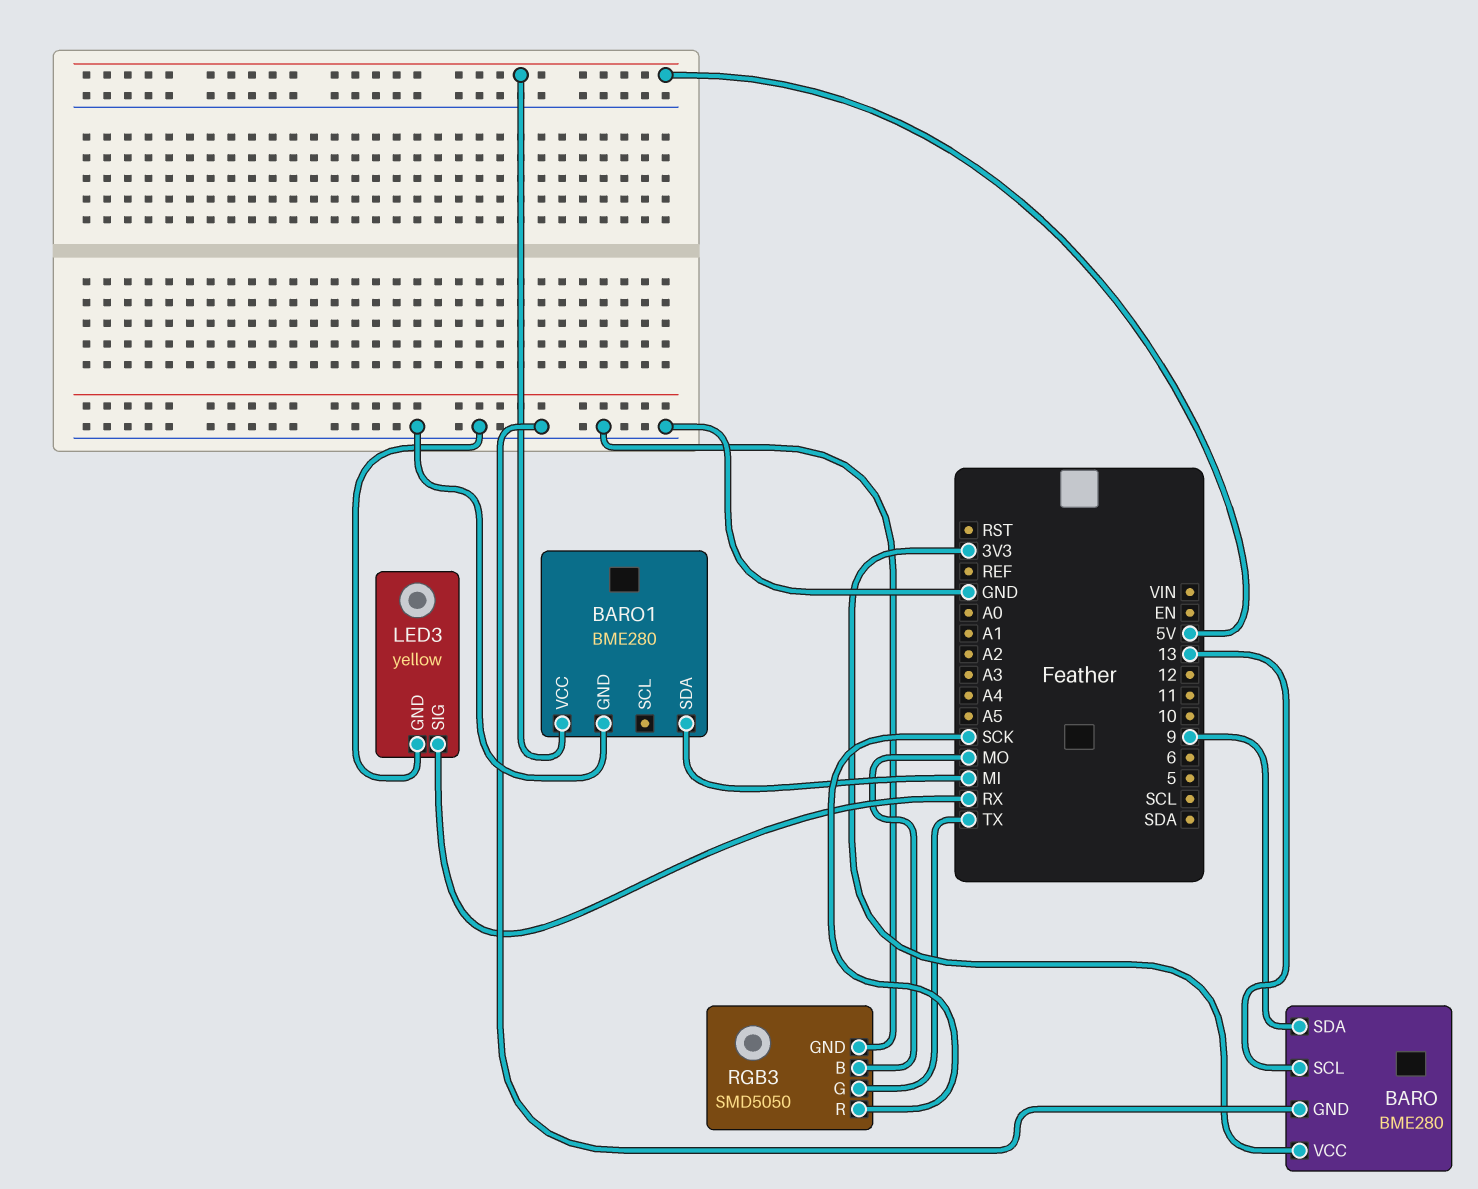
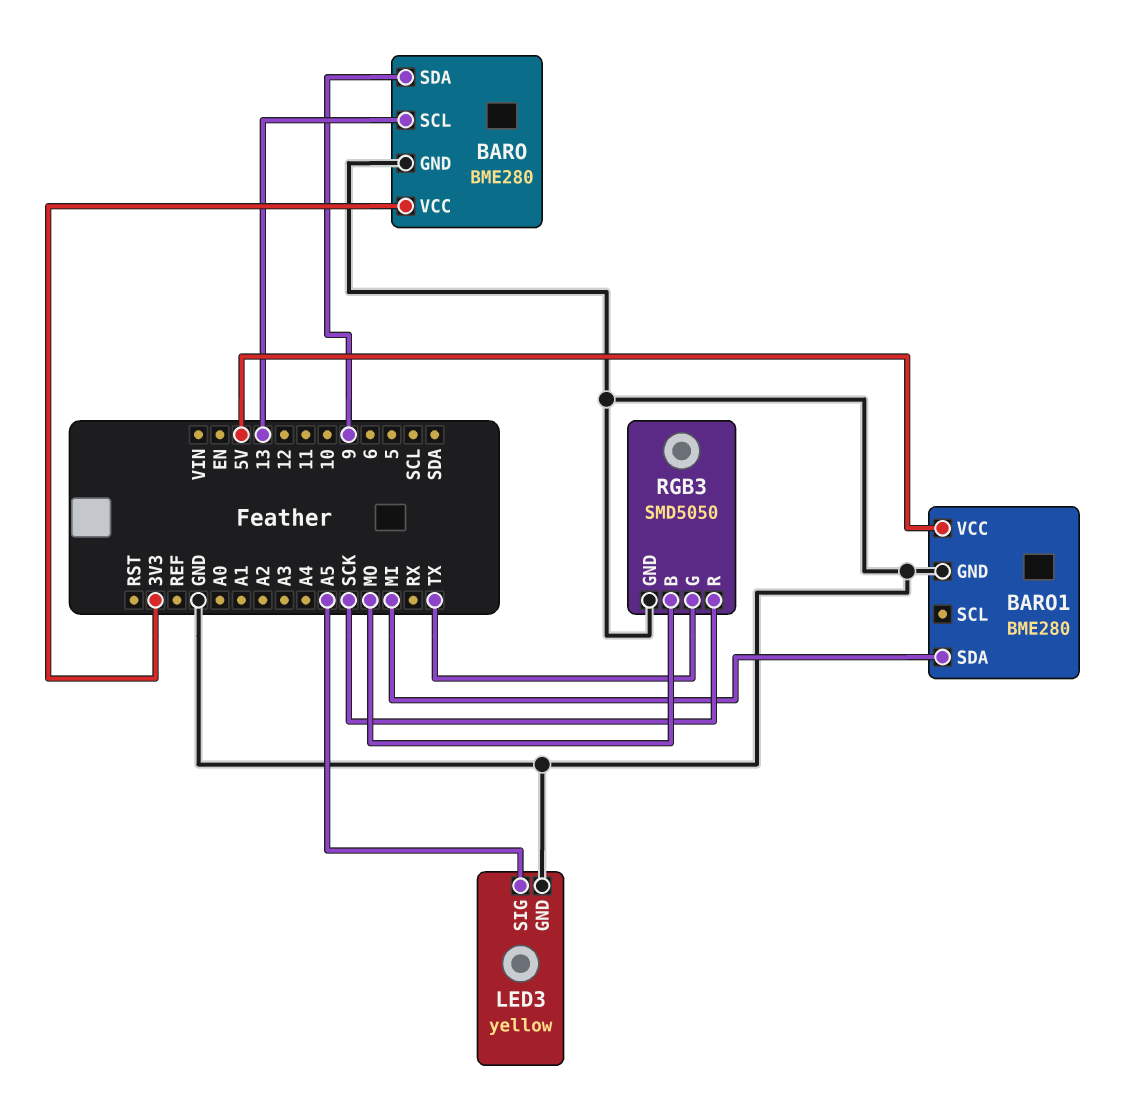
LED3 pin SIG: RX -> A5

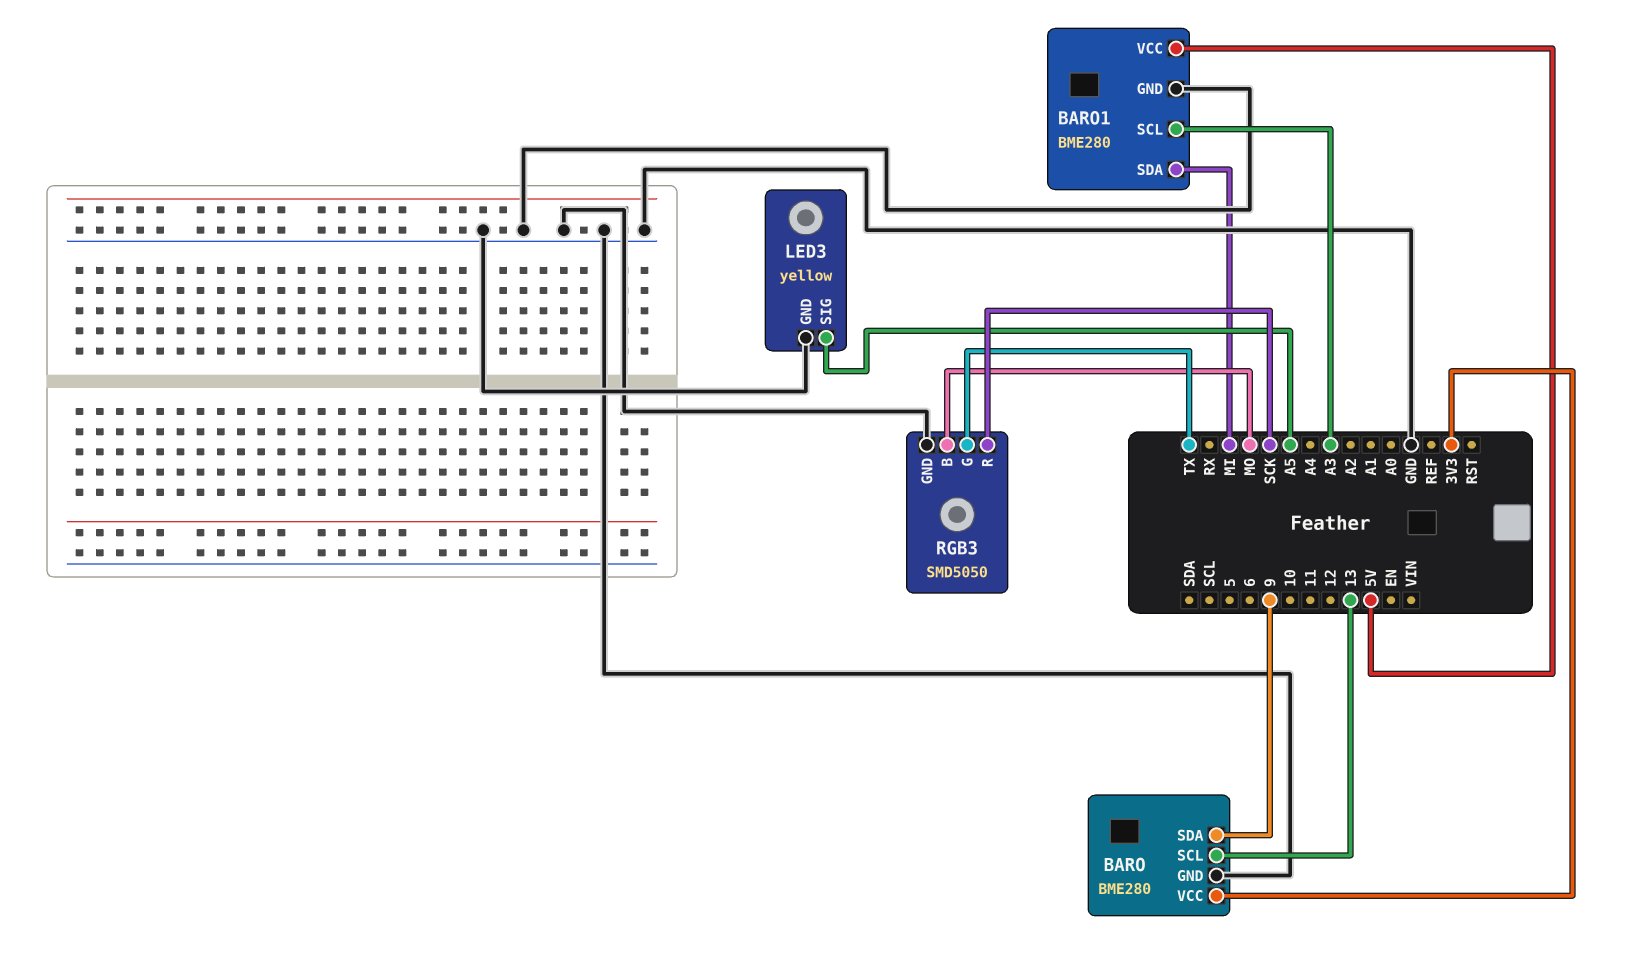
BARO1 pin SCL: none -> A3

